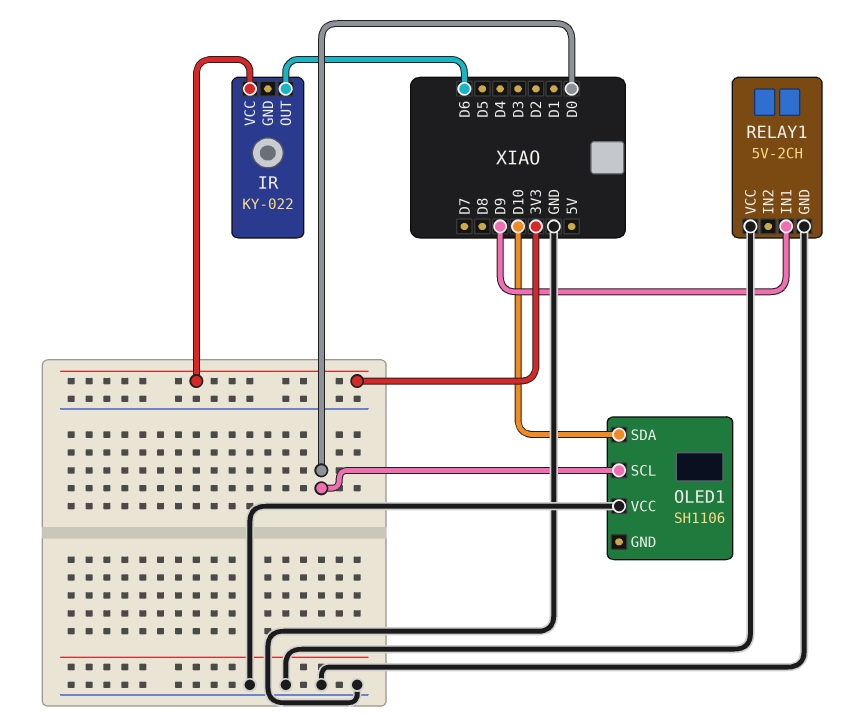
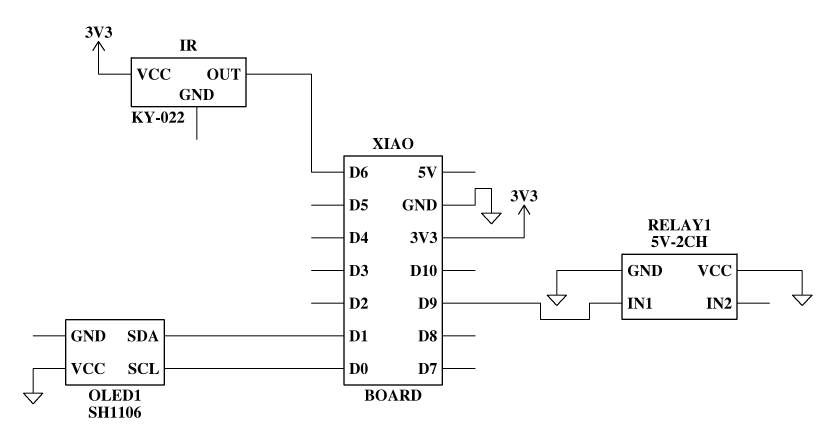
OLED1 pin SDA: D10 -> D1

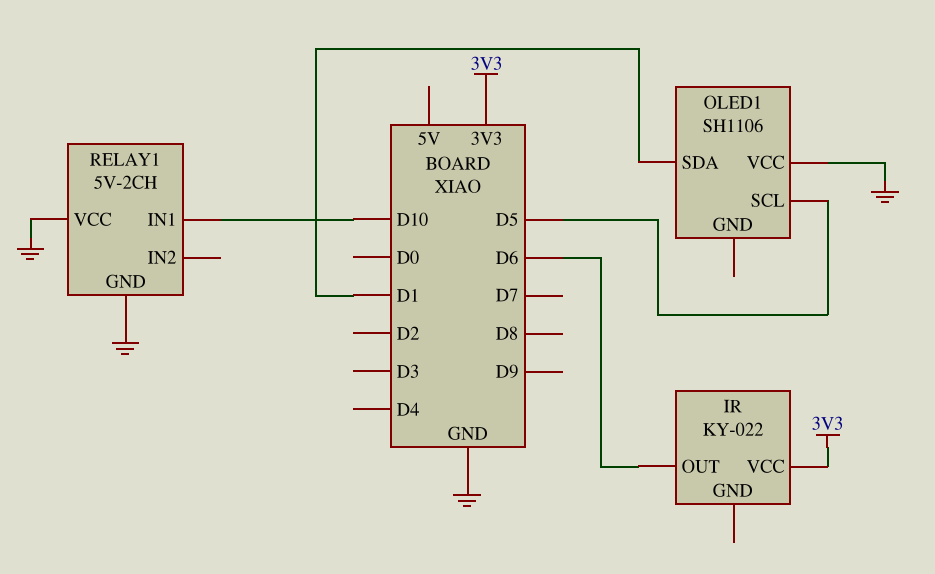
OLED1 pin SCL: D0 -> D5
RELAY1 pin IN1: D9 -> D10

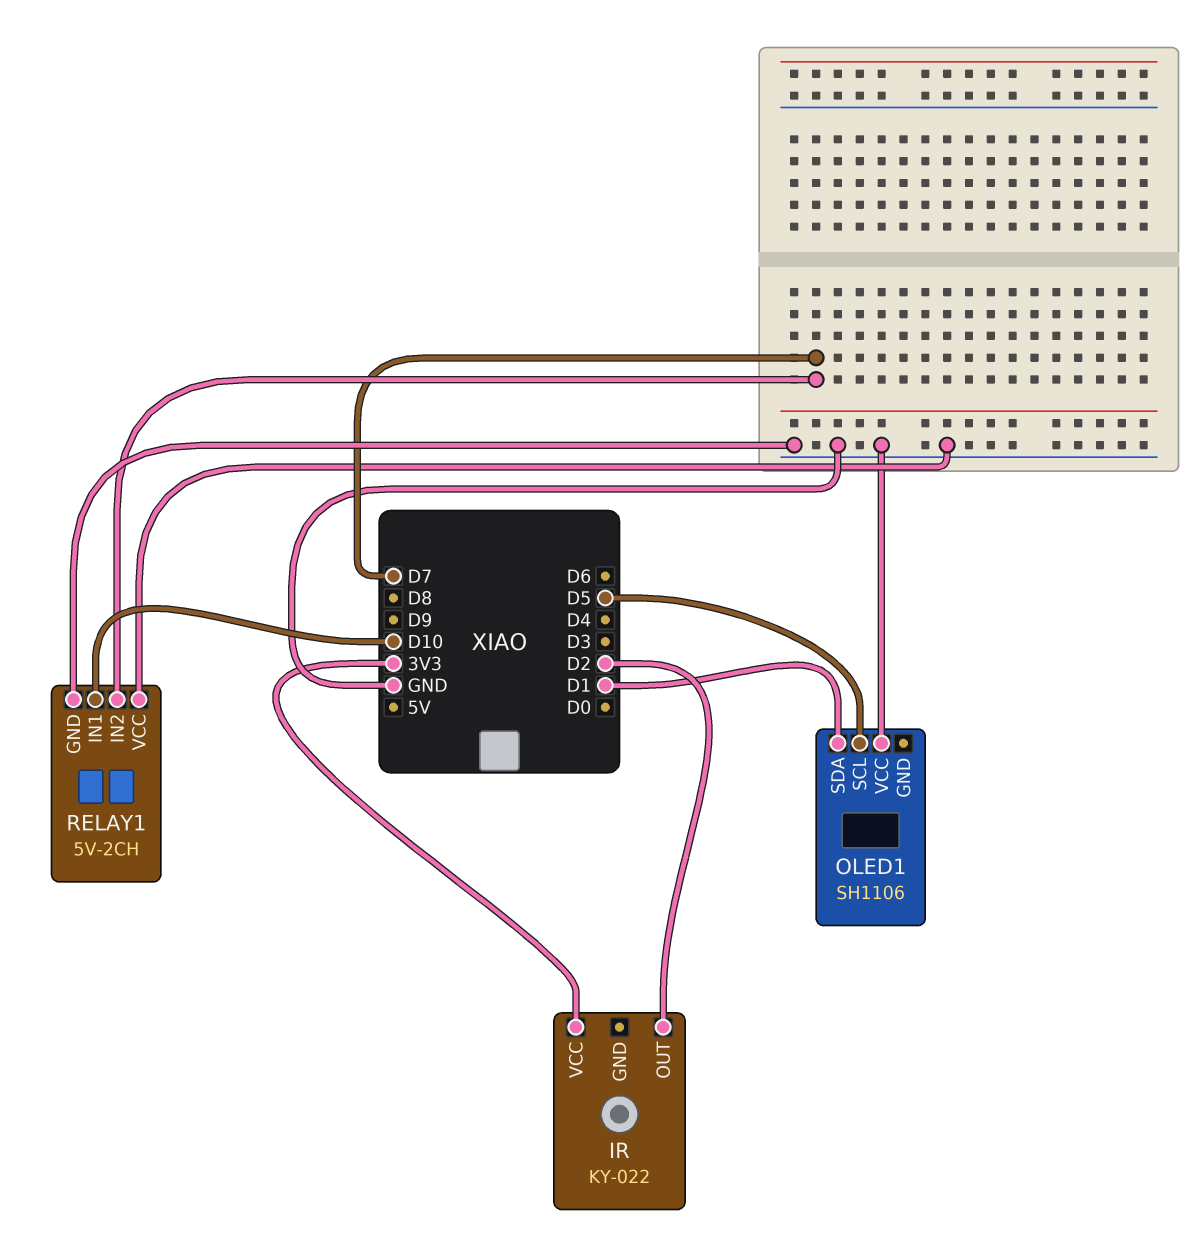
IR pin OUT: D6 -> D2
RELAY1 pin IN2: none -> D7

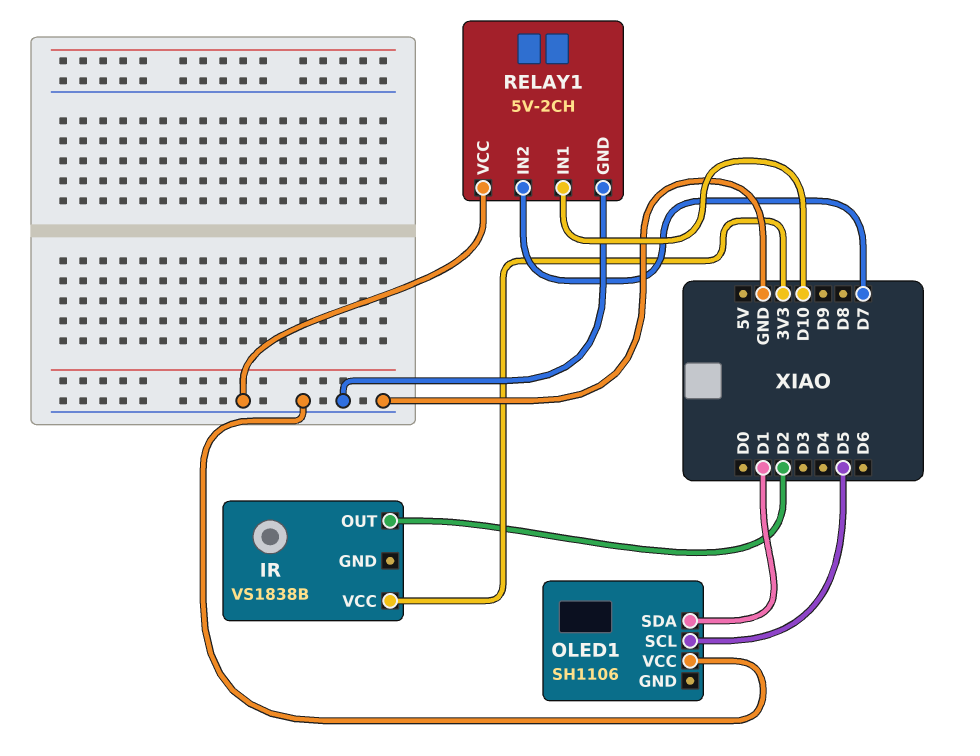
IR: KY-022 -> VS1838B

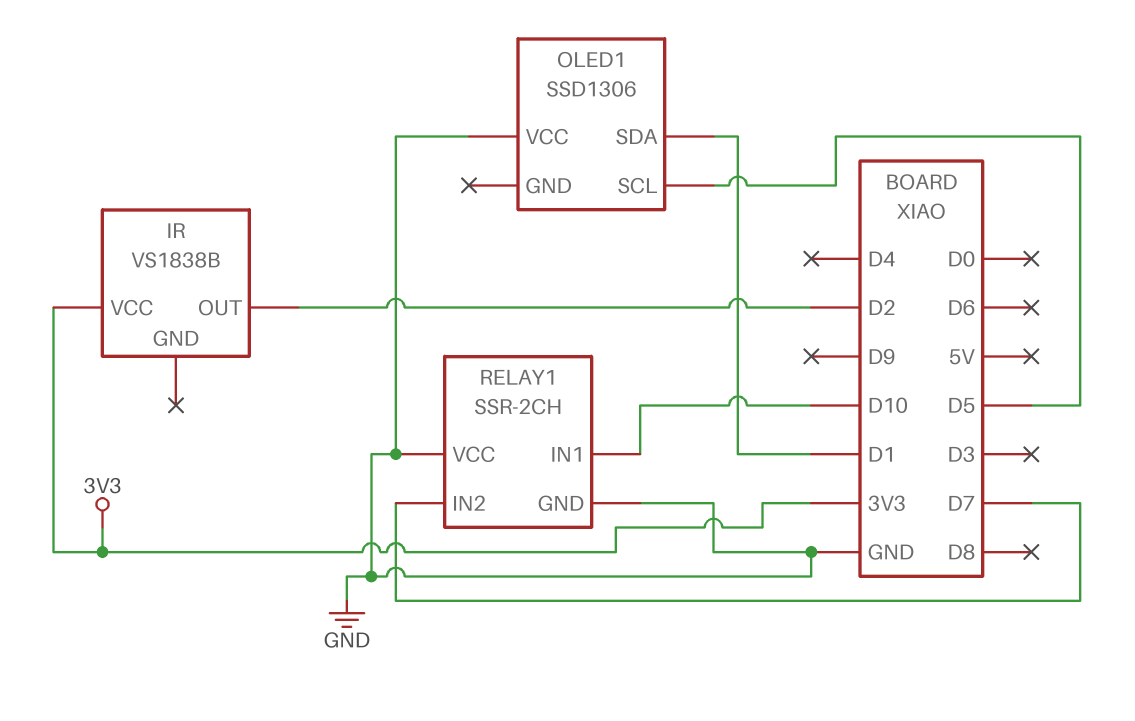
OLED1: SH1106 -> SSD1306
RELAY1: 5V-2CH -> SSR-2CH

